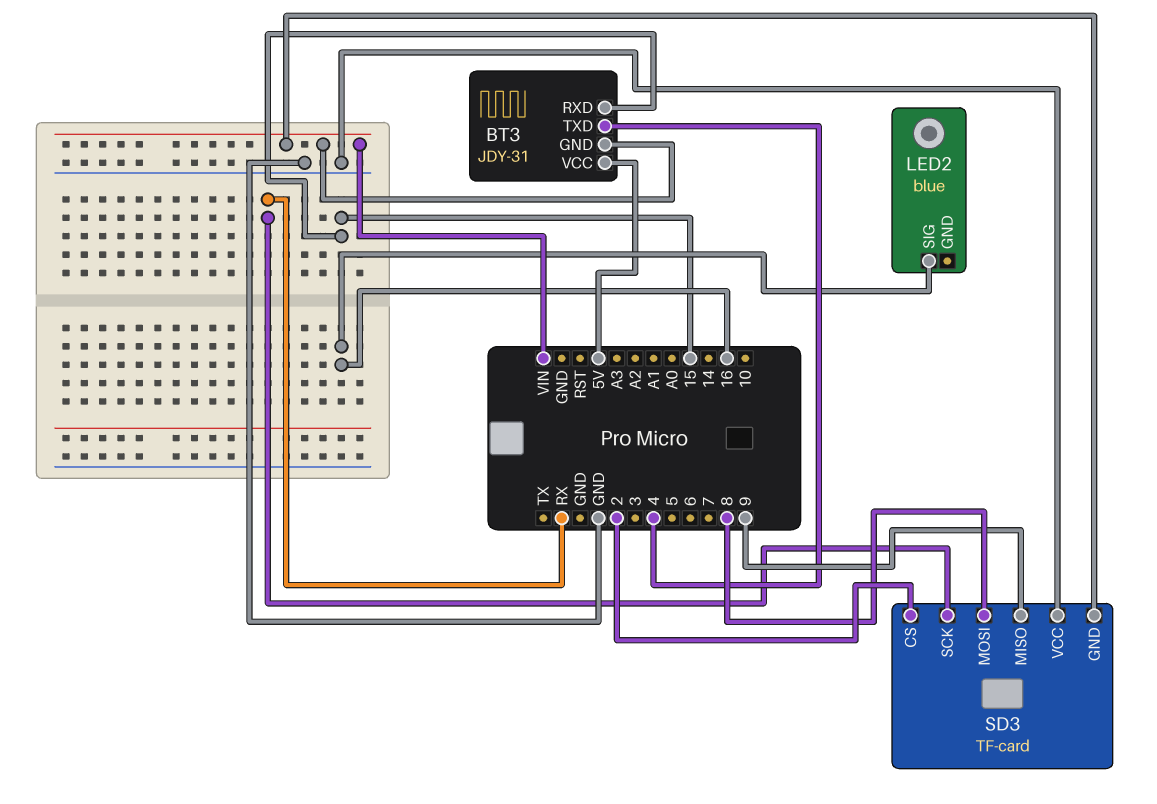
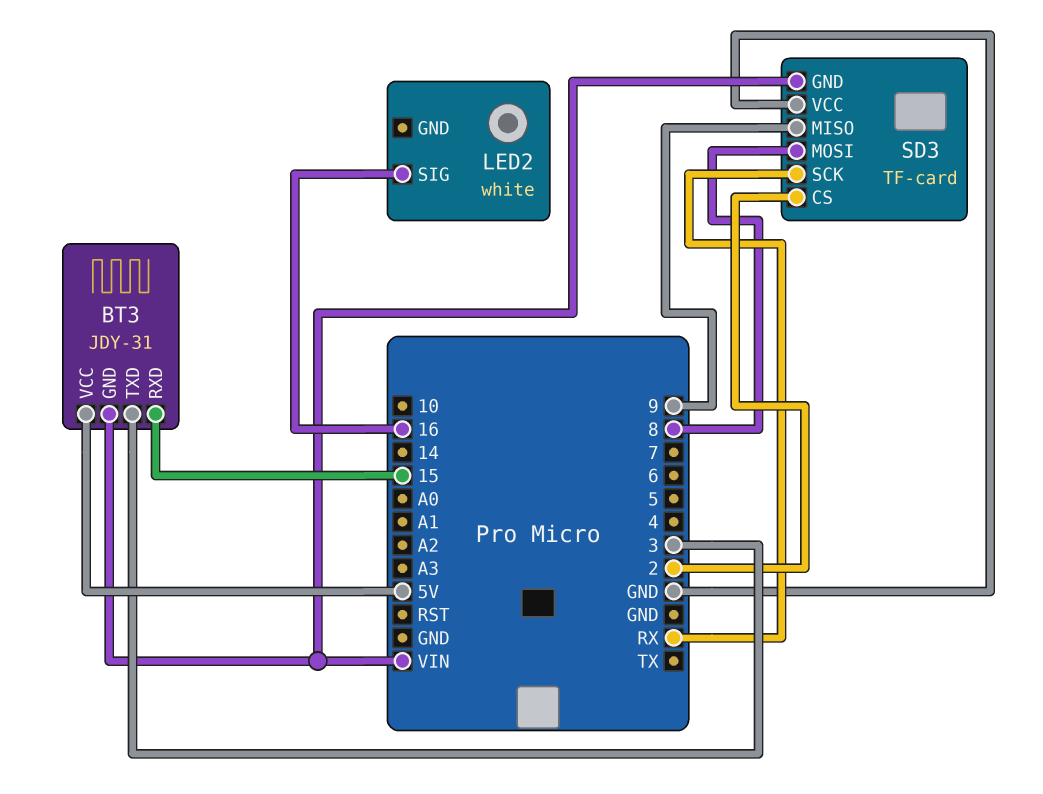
BT3 pin TXD: 4 -> 3
LED2: blue -> white

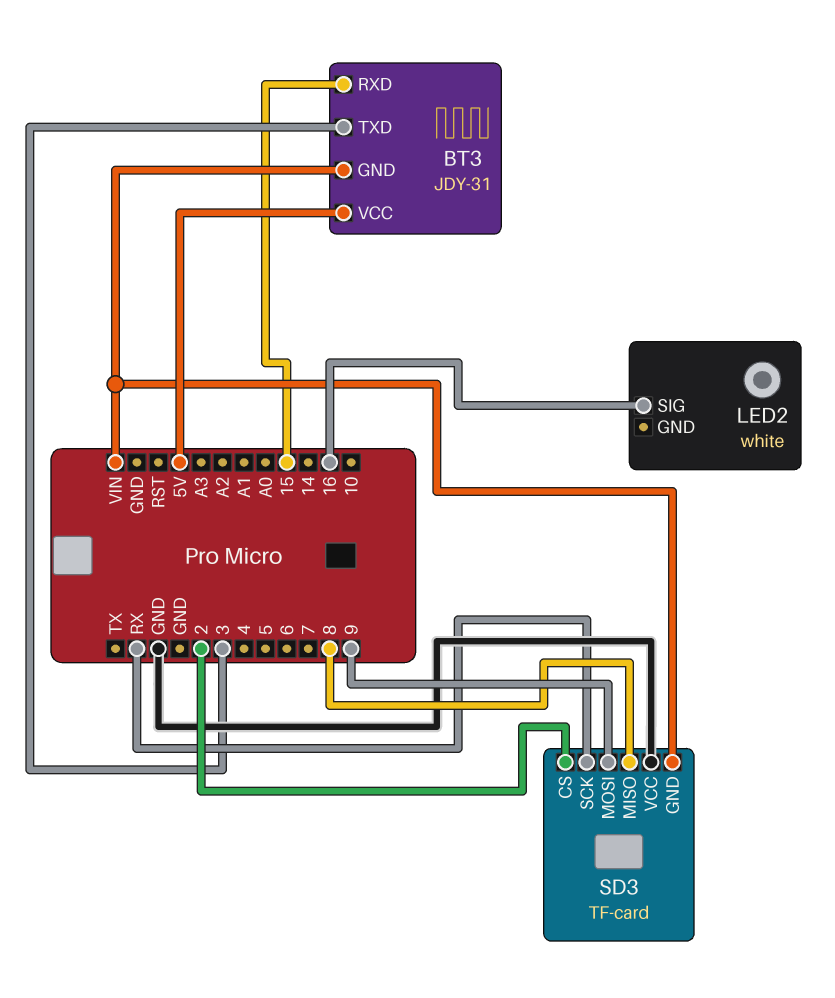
SD3 pin MISO: 9 -> 8
SD3 pin MOSI: 8 -> 9

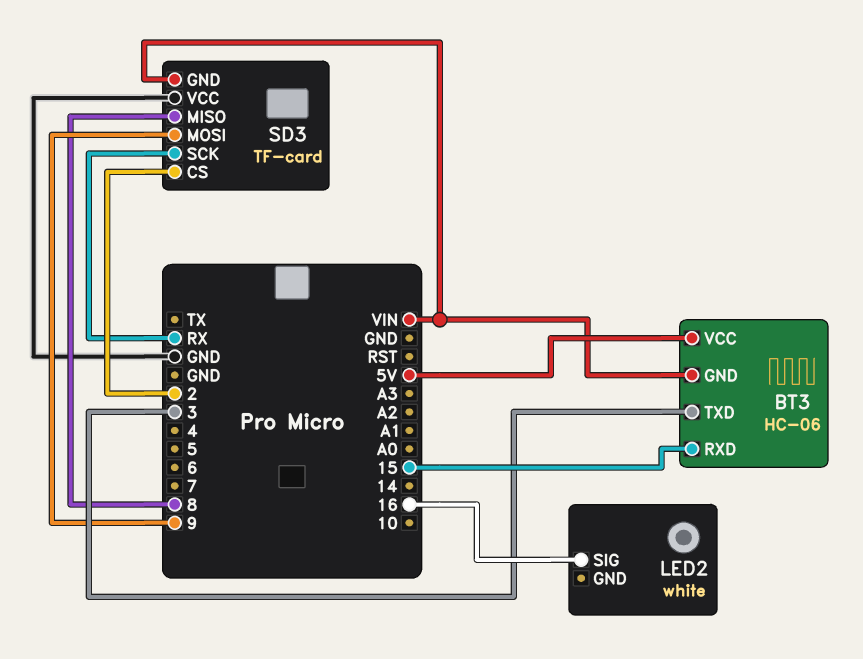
BT3: JDY-31 -> HC-06

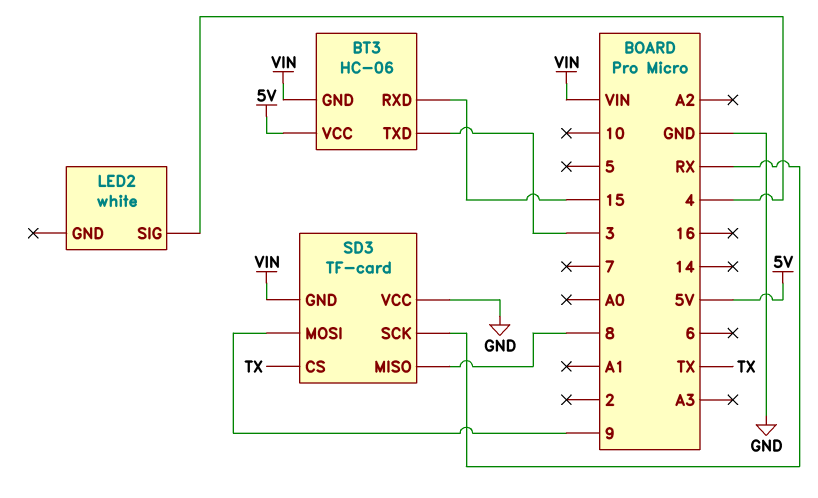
LED2 pin SIG: 16 -> 4
SD3 pin CS: 2 -> TX

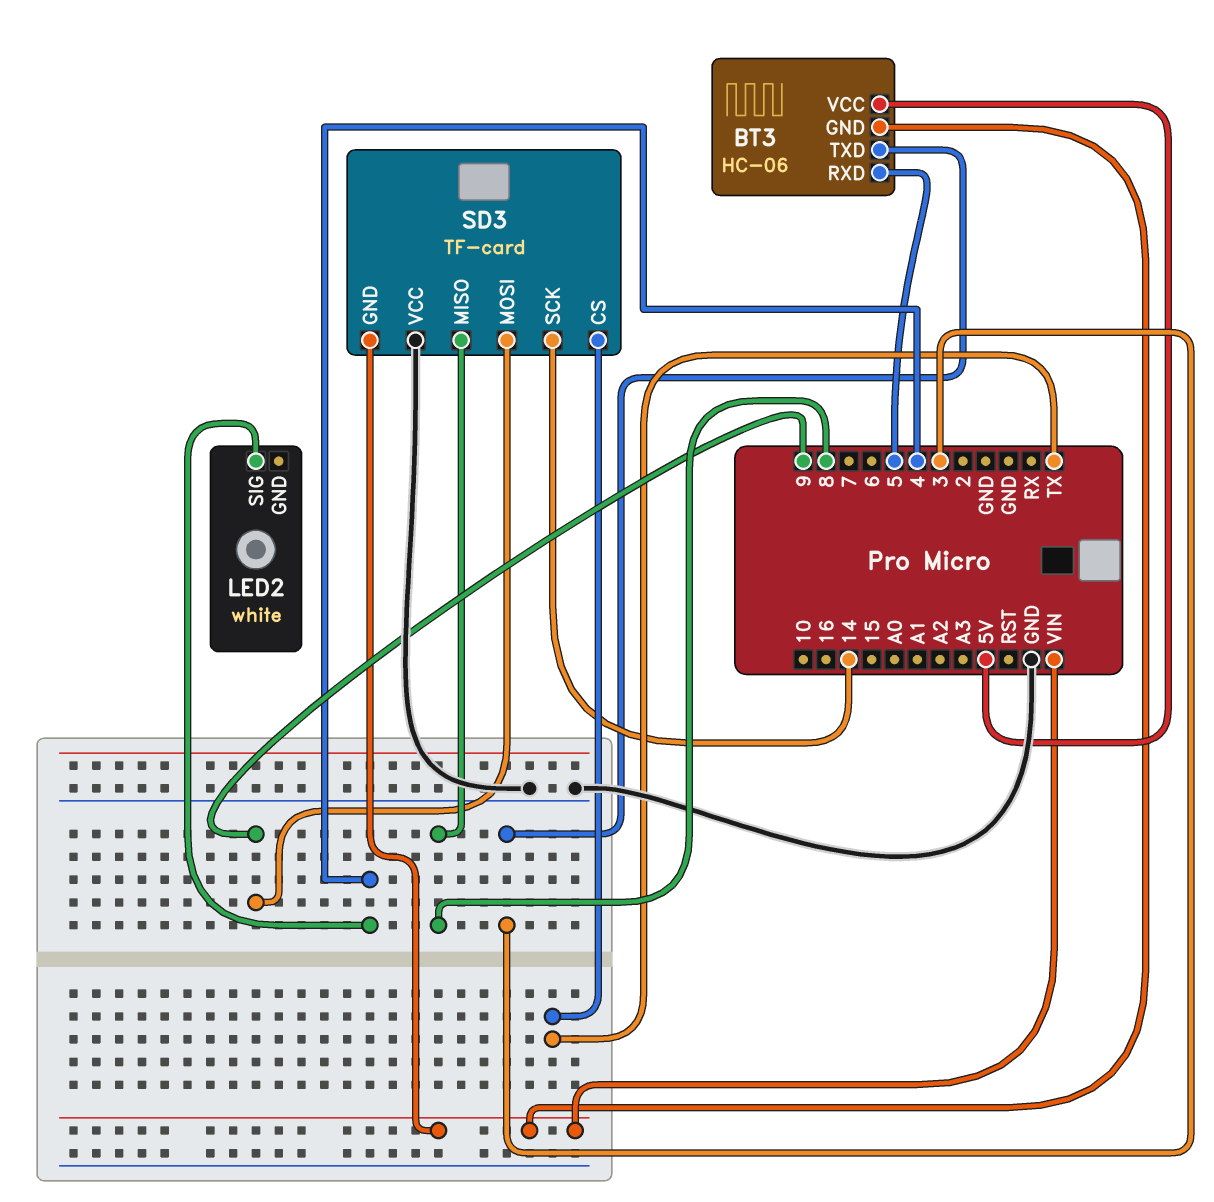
BT3 pin RXD: 15 -> 5
SD3 pin SCK: RX -> 14

